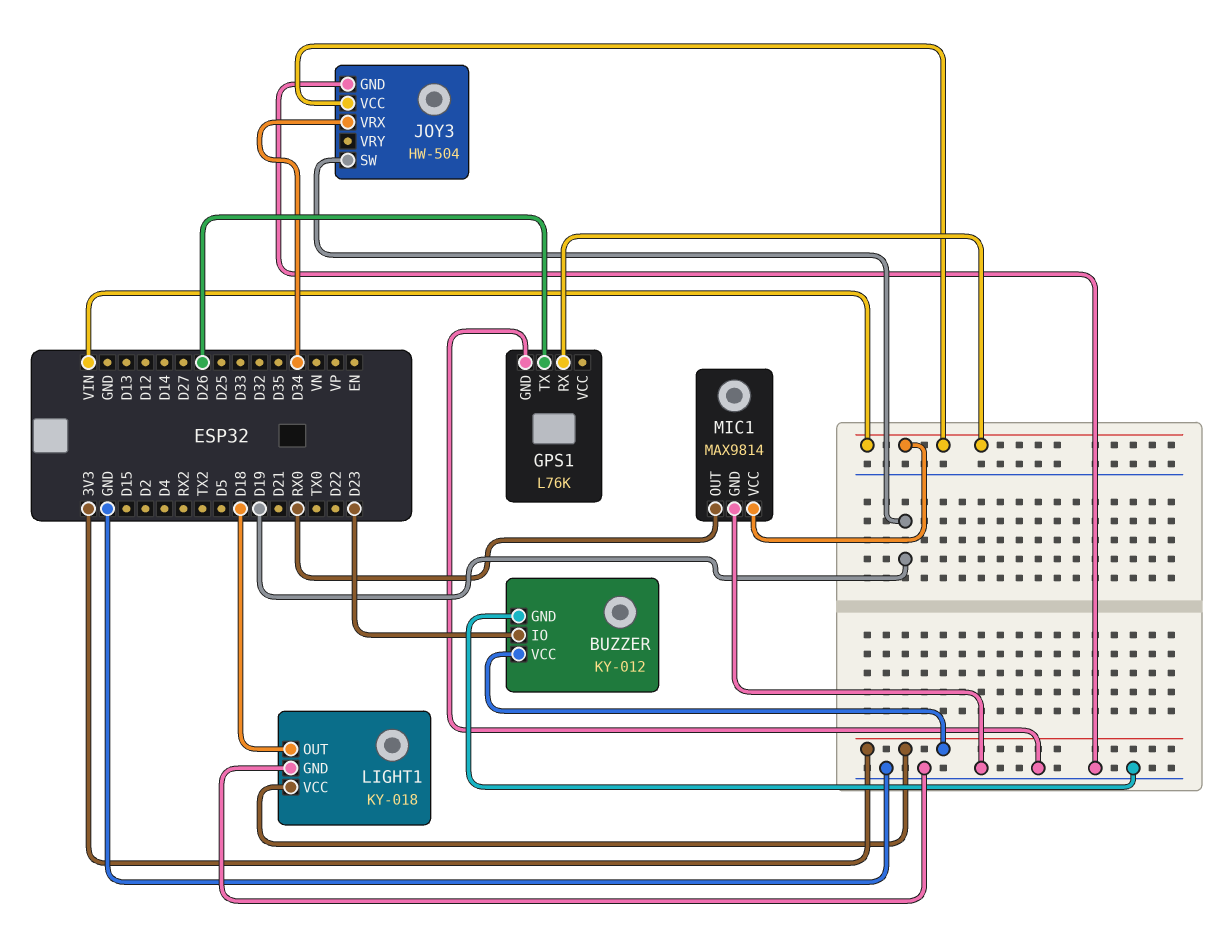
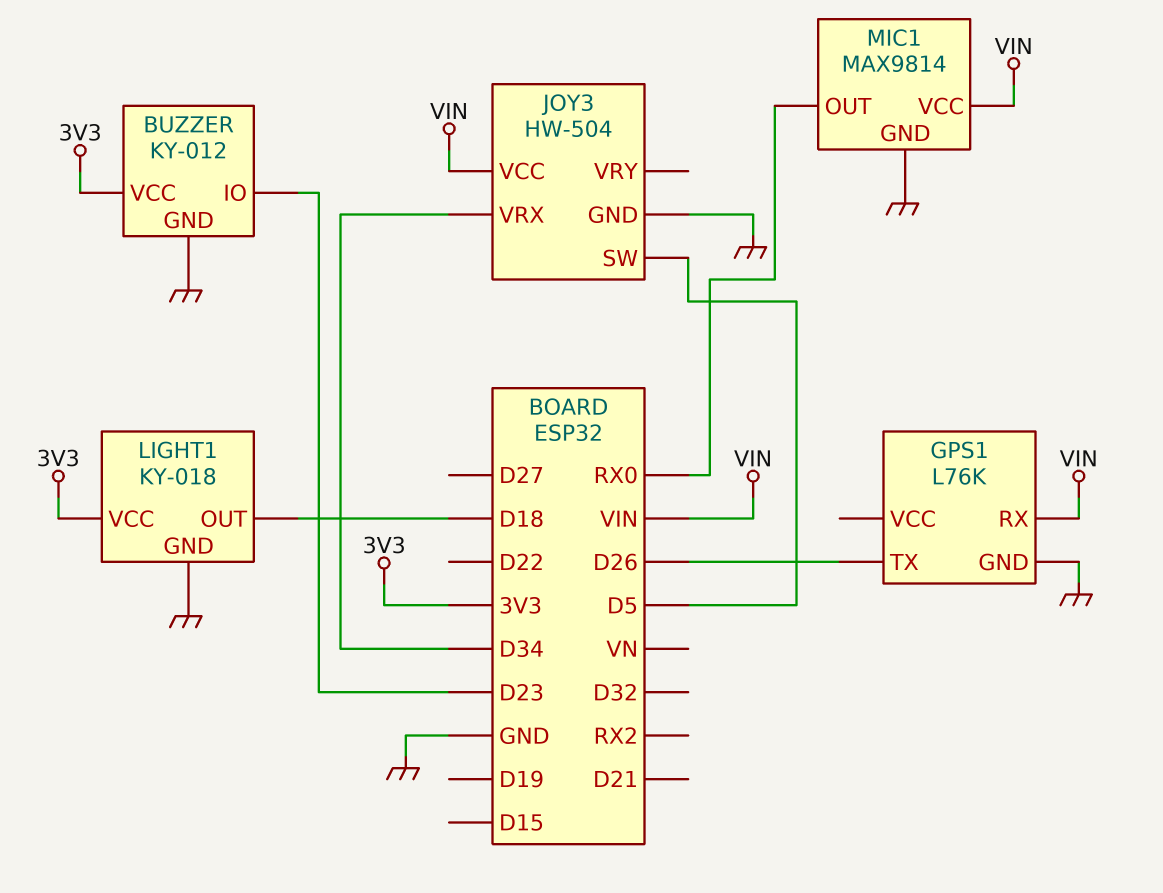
JOY3 pin SW: D19 -> D5

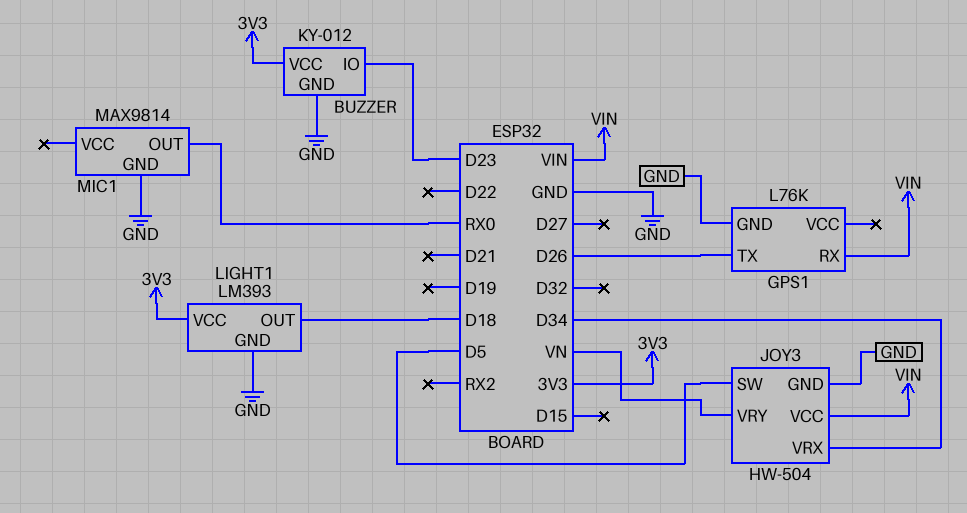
JOY3 pin VRY: none -> VN
LIGHT1: KY-018 -> LM393
MIC1 pin VCC: VIN -> none

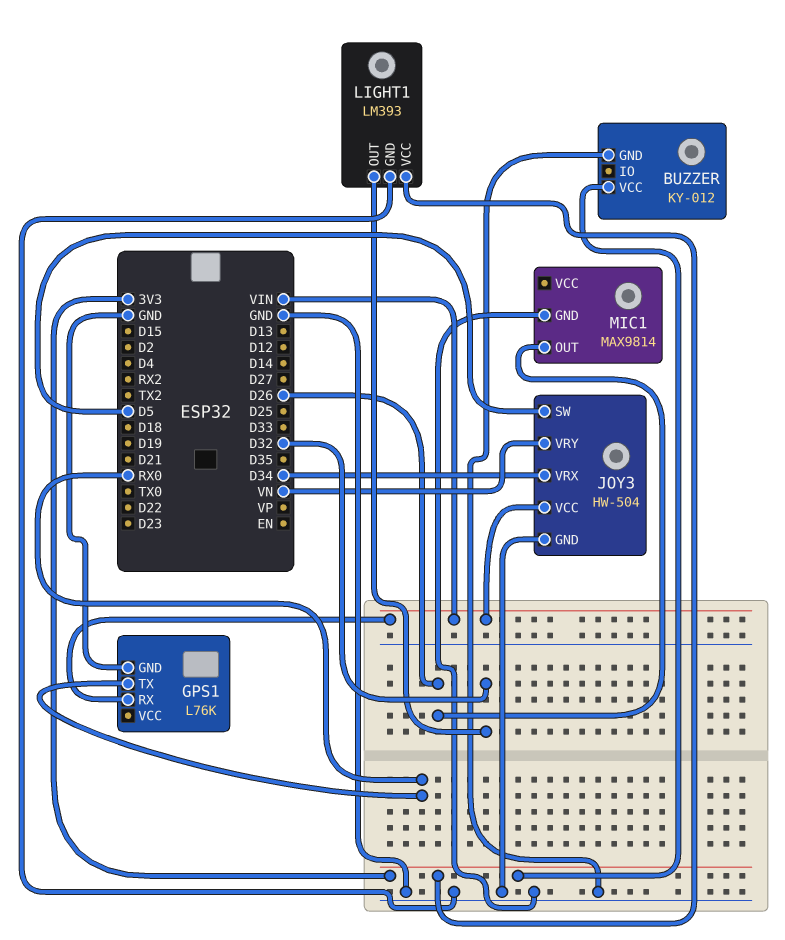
BUZZER pin IO: D23 -> none
GPS1 pin TX: D26 -> RX0
LIGHT1 pin OUT: D18 -> D32
MIC1 pin OUT: RX0 -> D26

